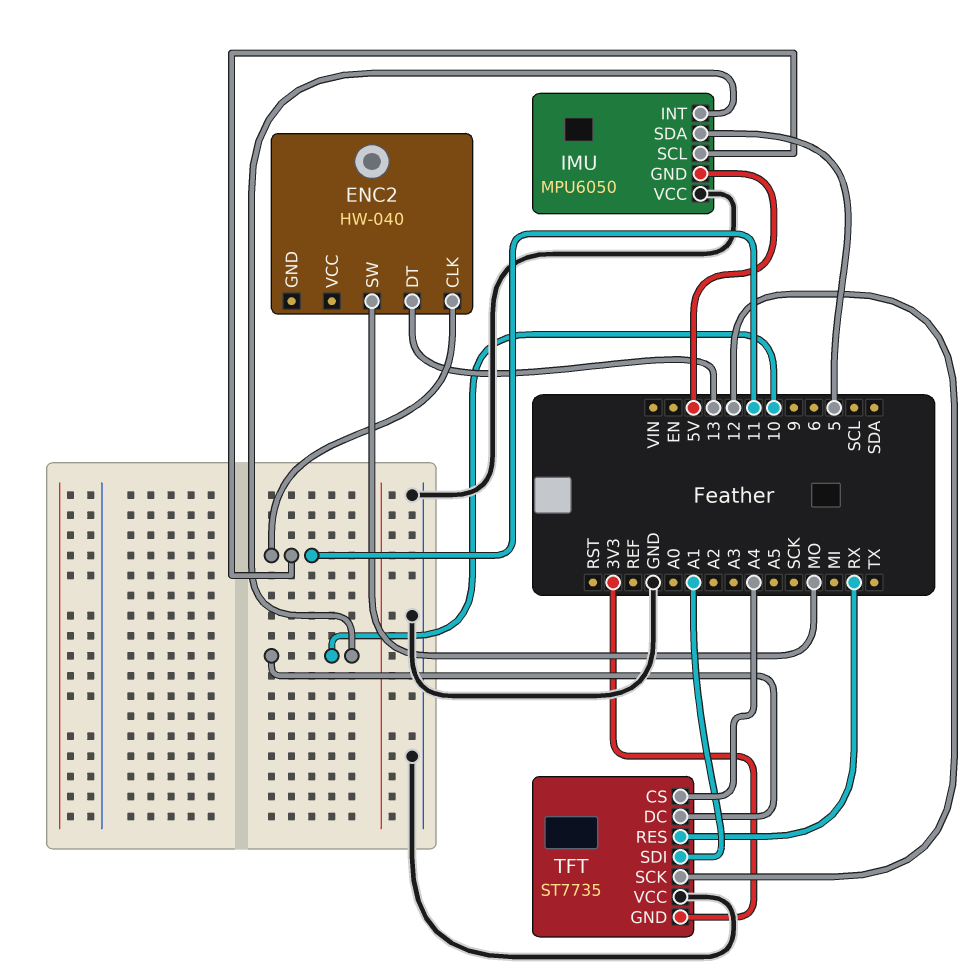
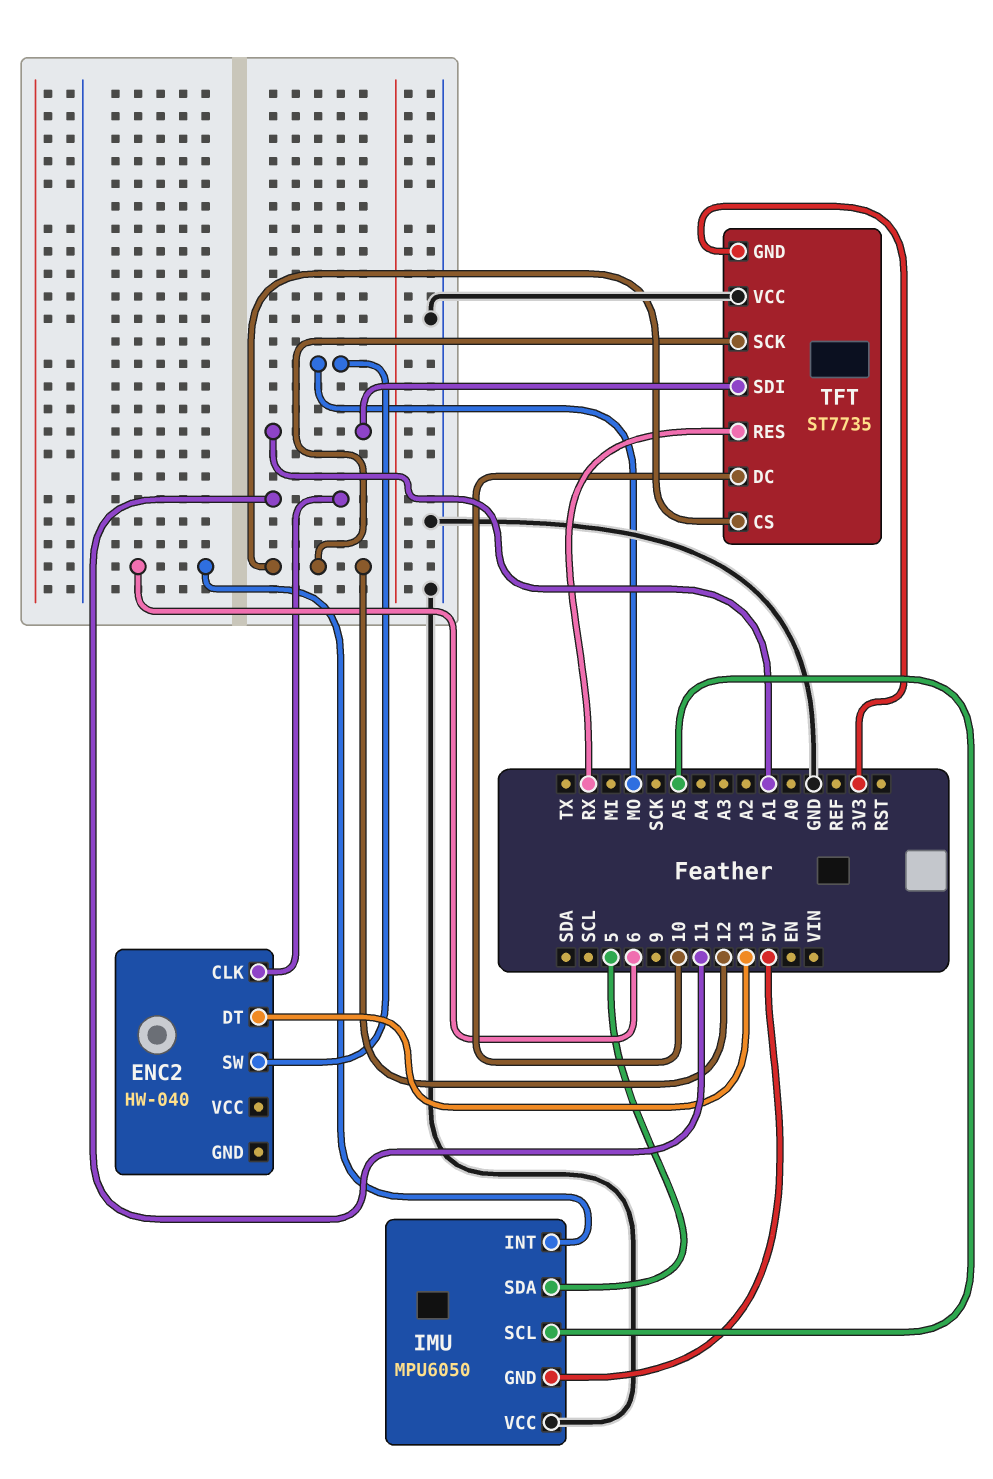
IMU pin INT: 10 -> 6
IMU pin SCL: 11 -> A5
TFT pin CS: A4 -> 12

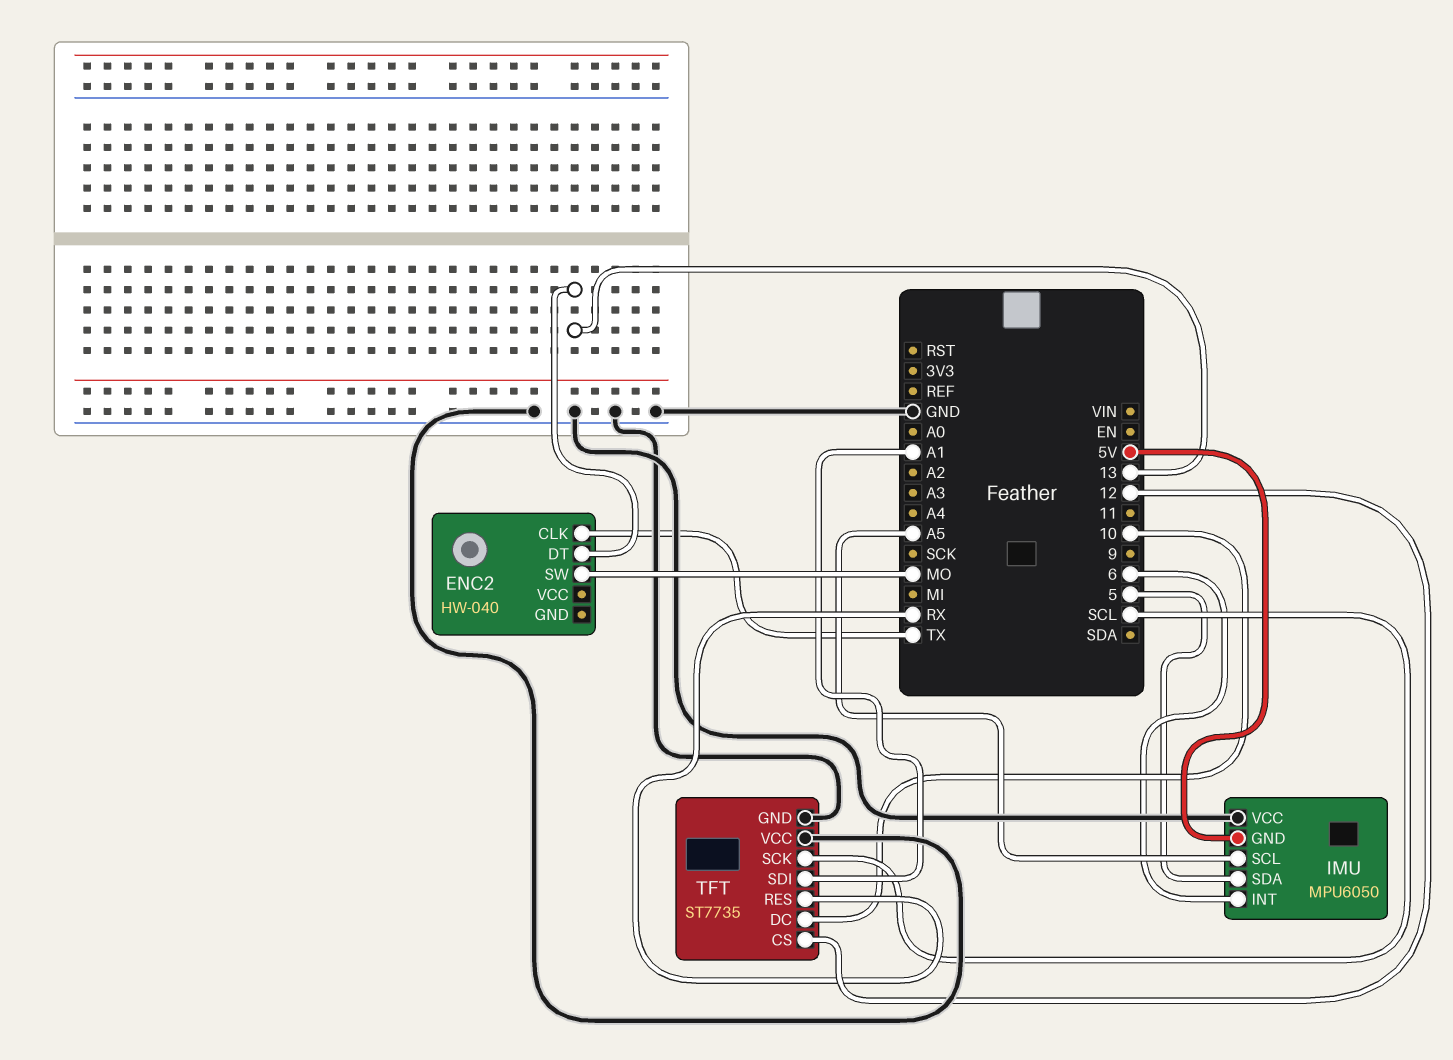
ENC2 pin CLK: 11 -> TX
TFT pin GND: 3V3 -> GND
TFT pin SCK: 12 -> SCL

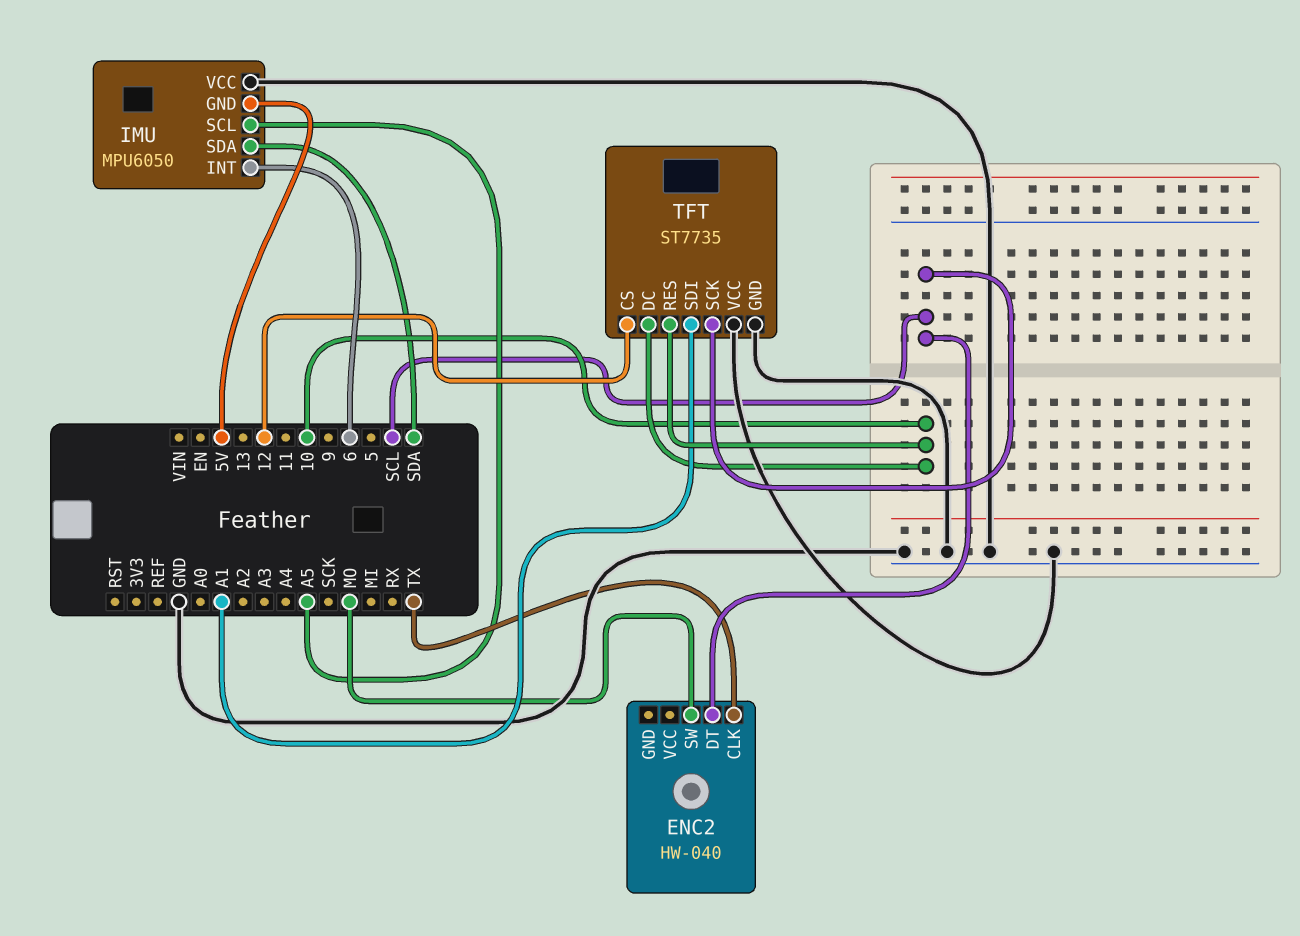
ENC2 pin DT: 13 -> SCL
IMU pin SDA: 5 -> SDA
TFT pin RES: RX -> 10

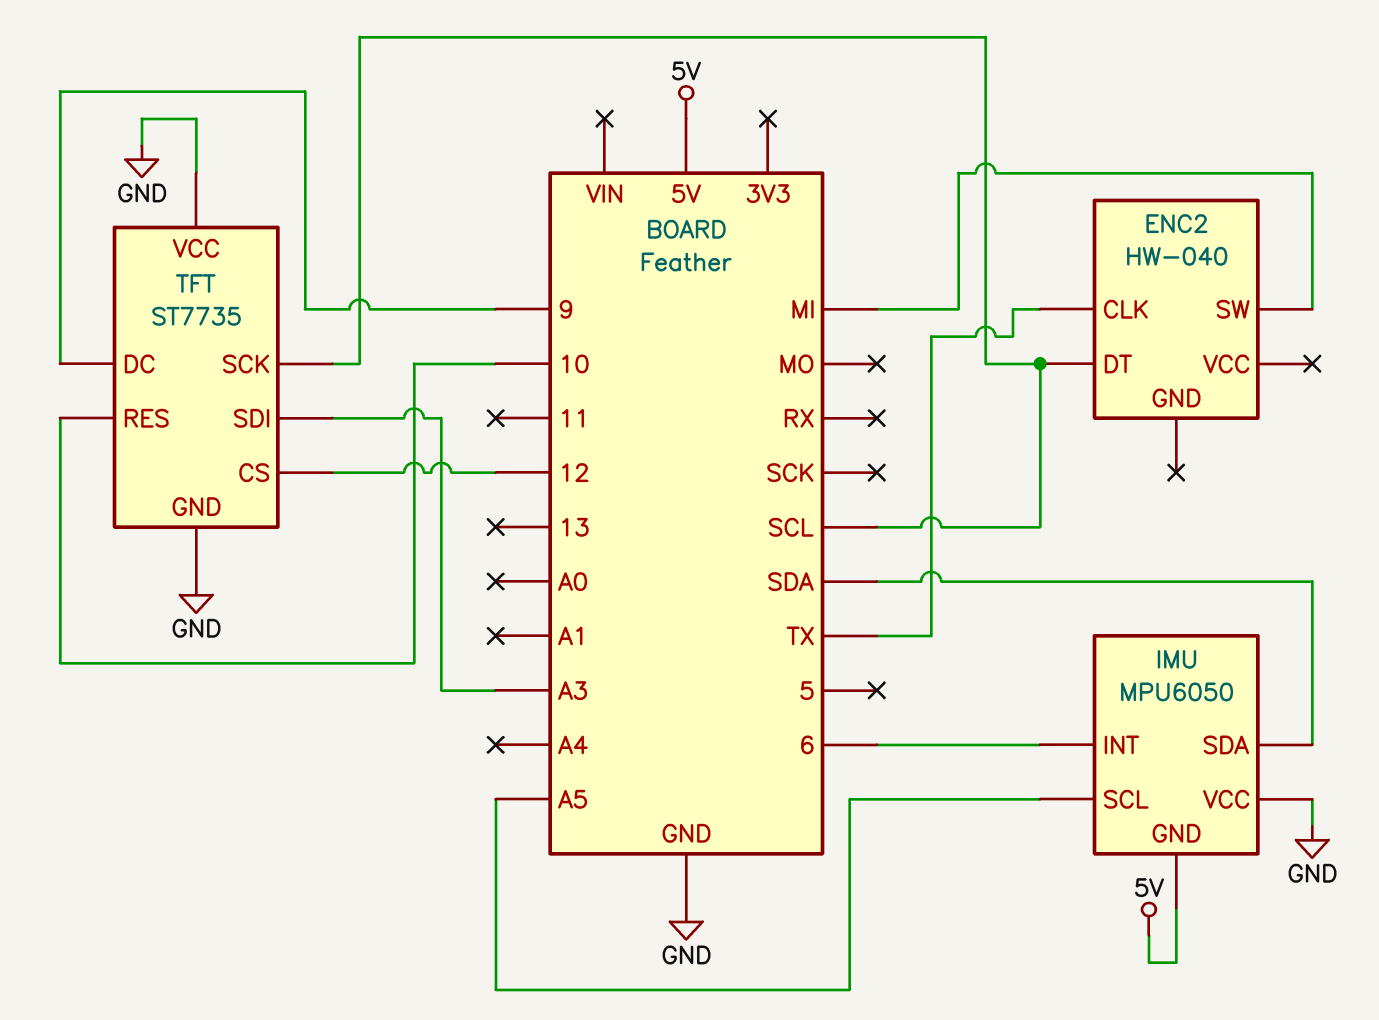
ENC2 pin SW: MO -> MI
TFT pin DC: 10 -> 9
TFT pin SDI: A1 -> A3

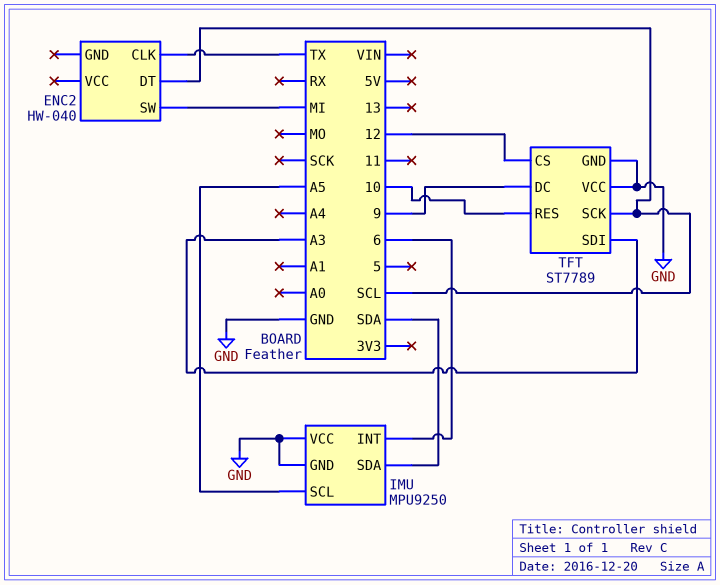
IMU: MPU6050 -> MPU9250
IMU pin GND: 5V -> GND
TFT: ST7735 -> ST7789

